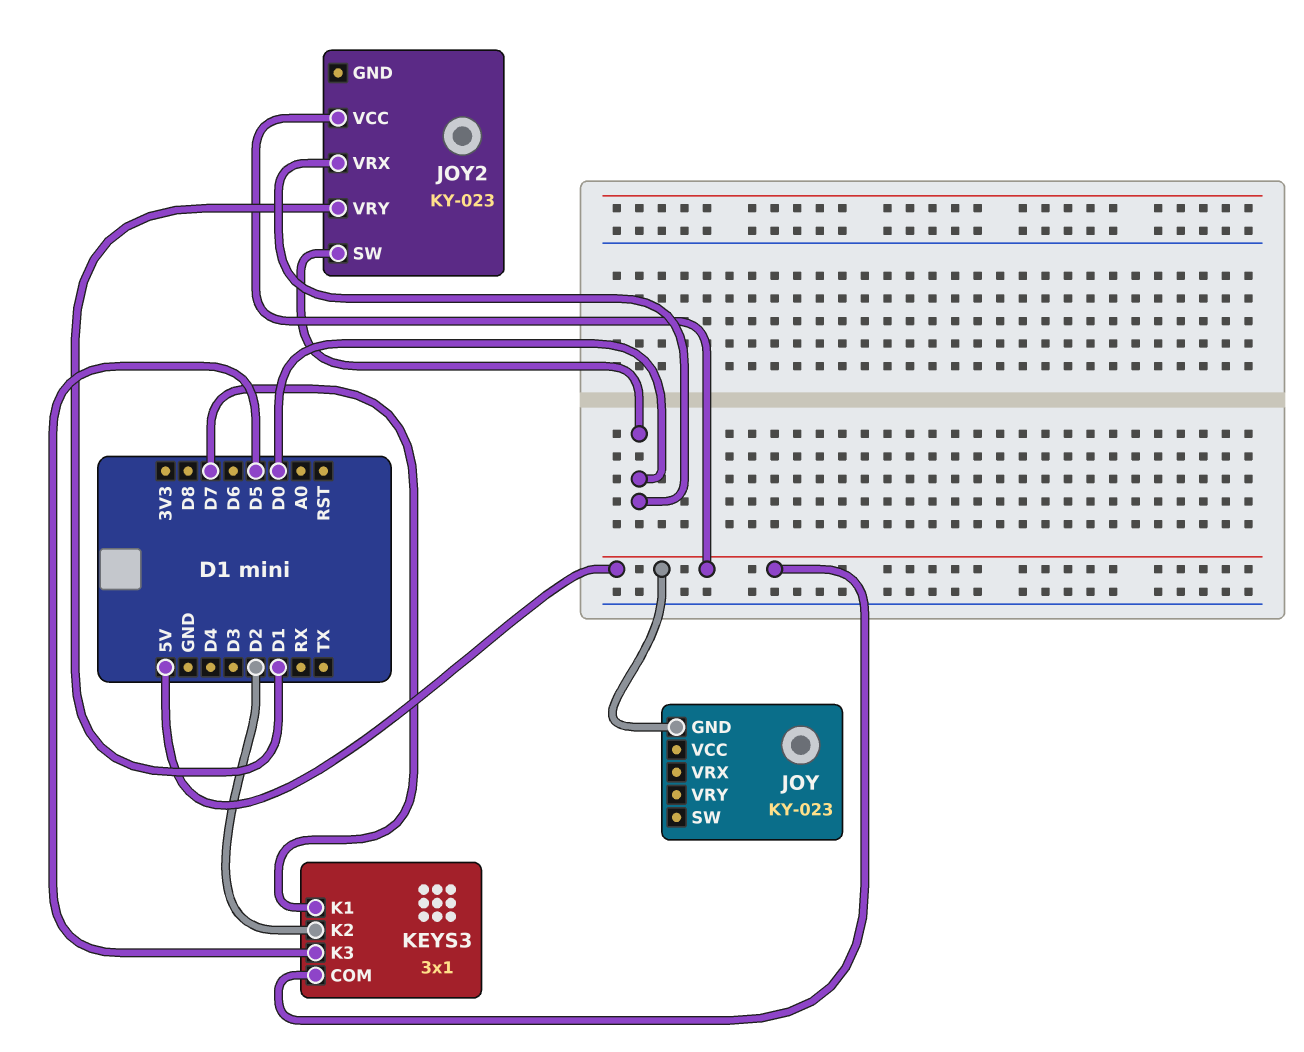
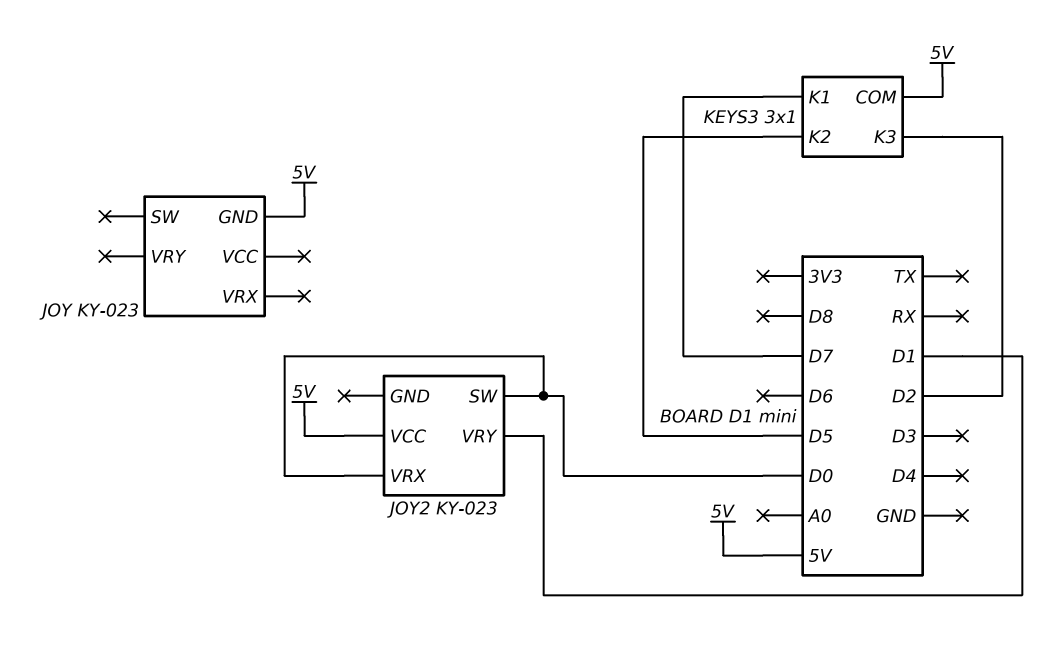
KEYS3 pin K2: D2 -> D5
KEYS3 pin K3: D5 -> D2

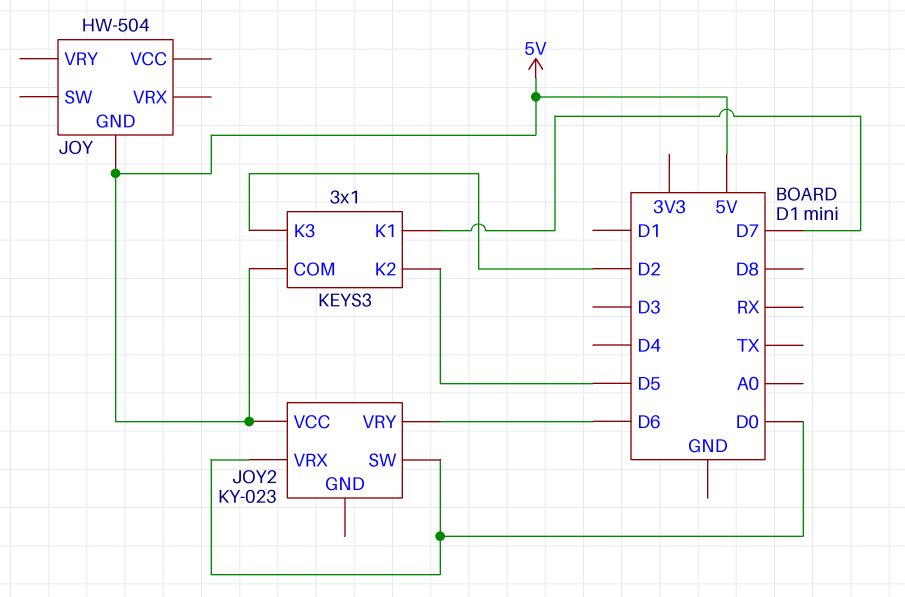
JOY: KY-023 -> HW-504
JOY2 pin VRY: D1 -> D6

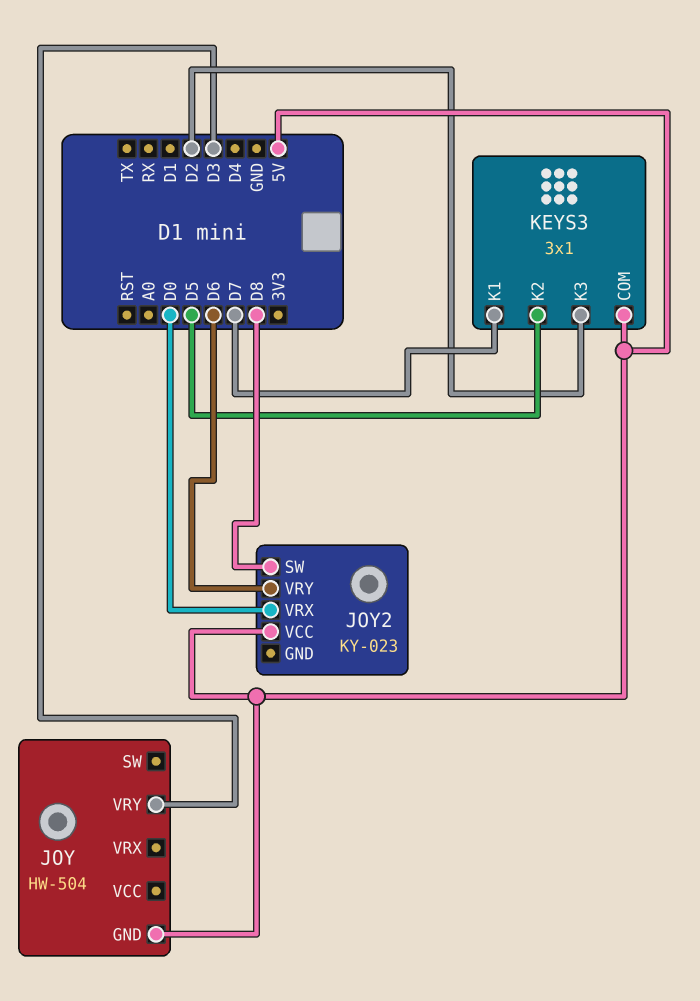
JOY pin VRY: none -> D3
JOY2 pin SW: D0 -> D8

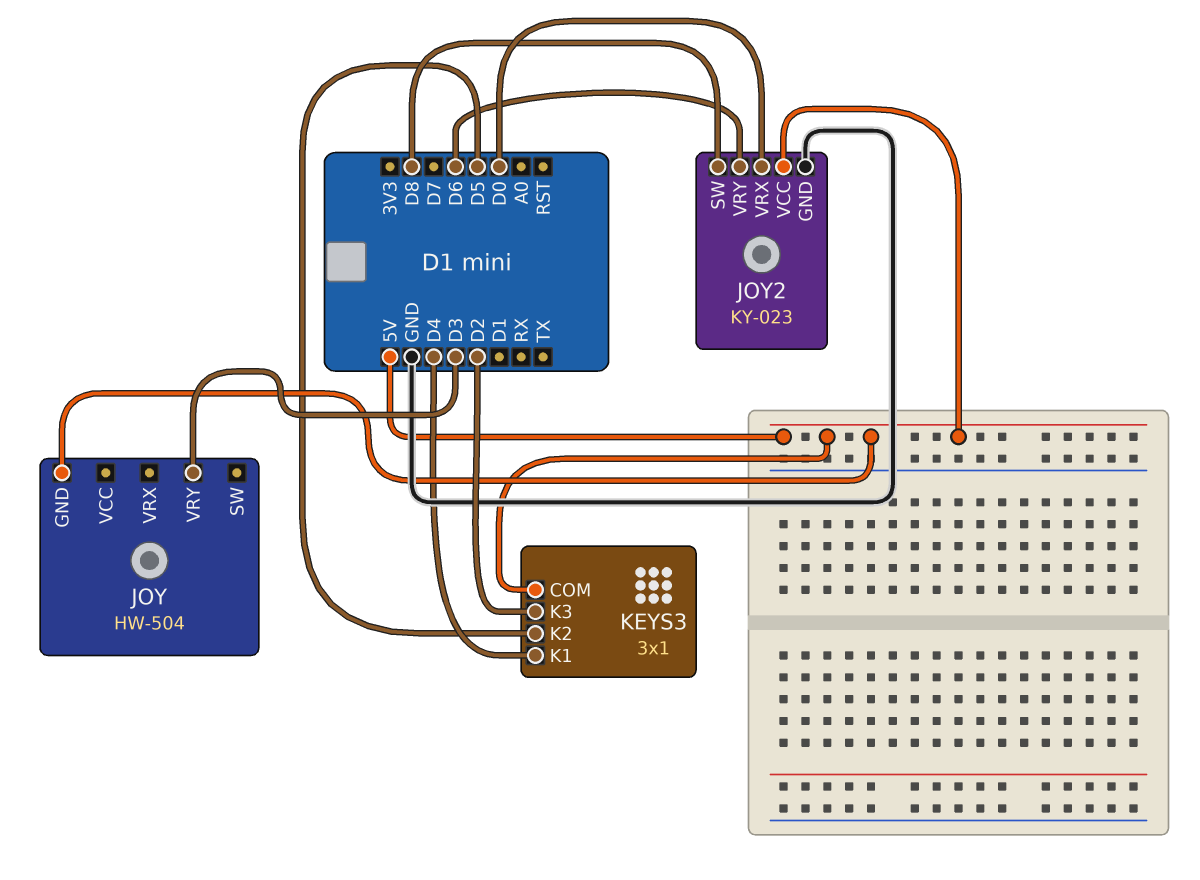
JOY2 pin GND: none -> GND
KEYS3 pin K1: D7 -> D4

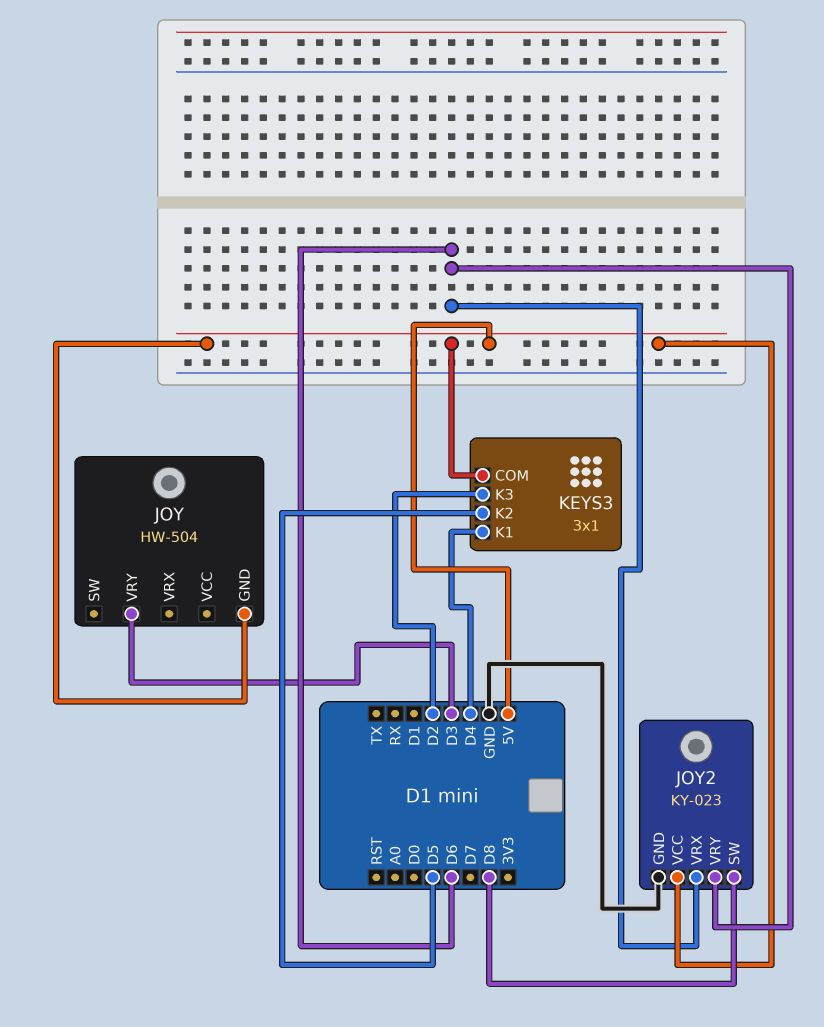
JOY2 pin VRX: D0 -> D6

